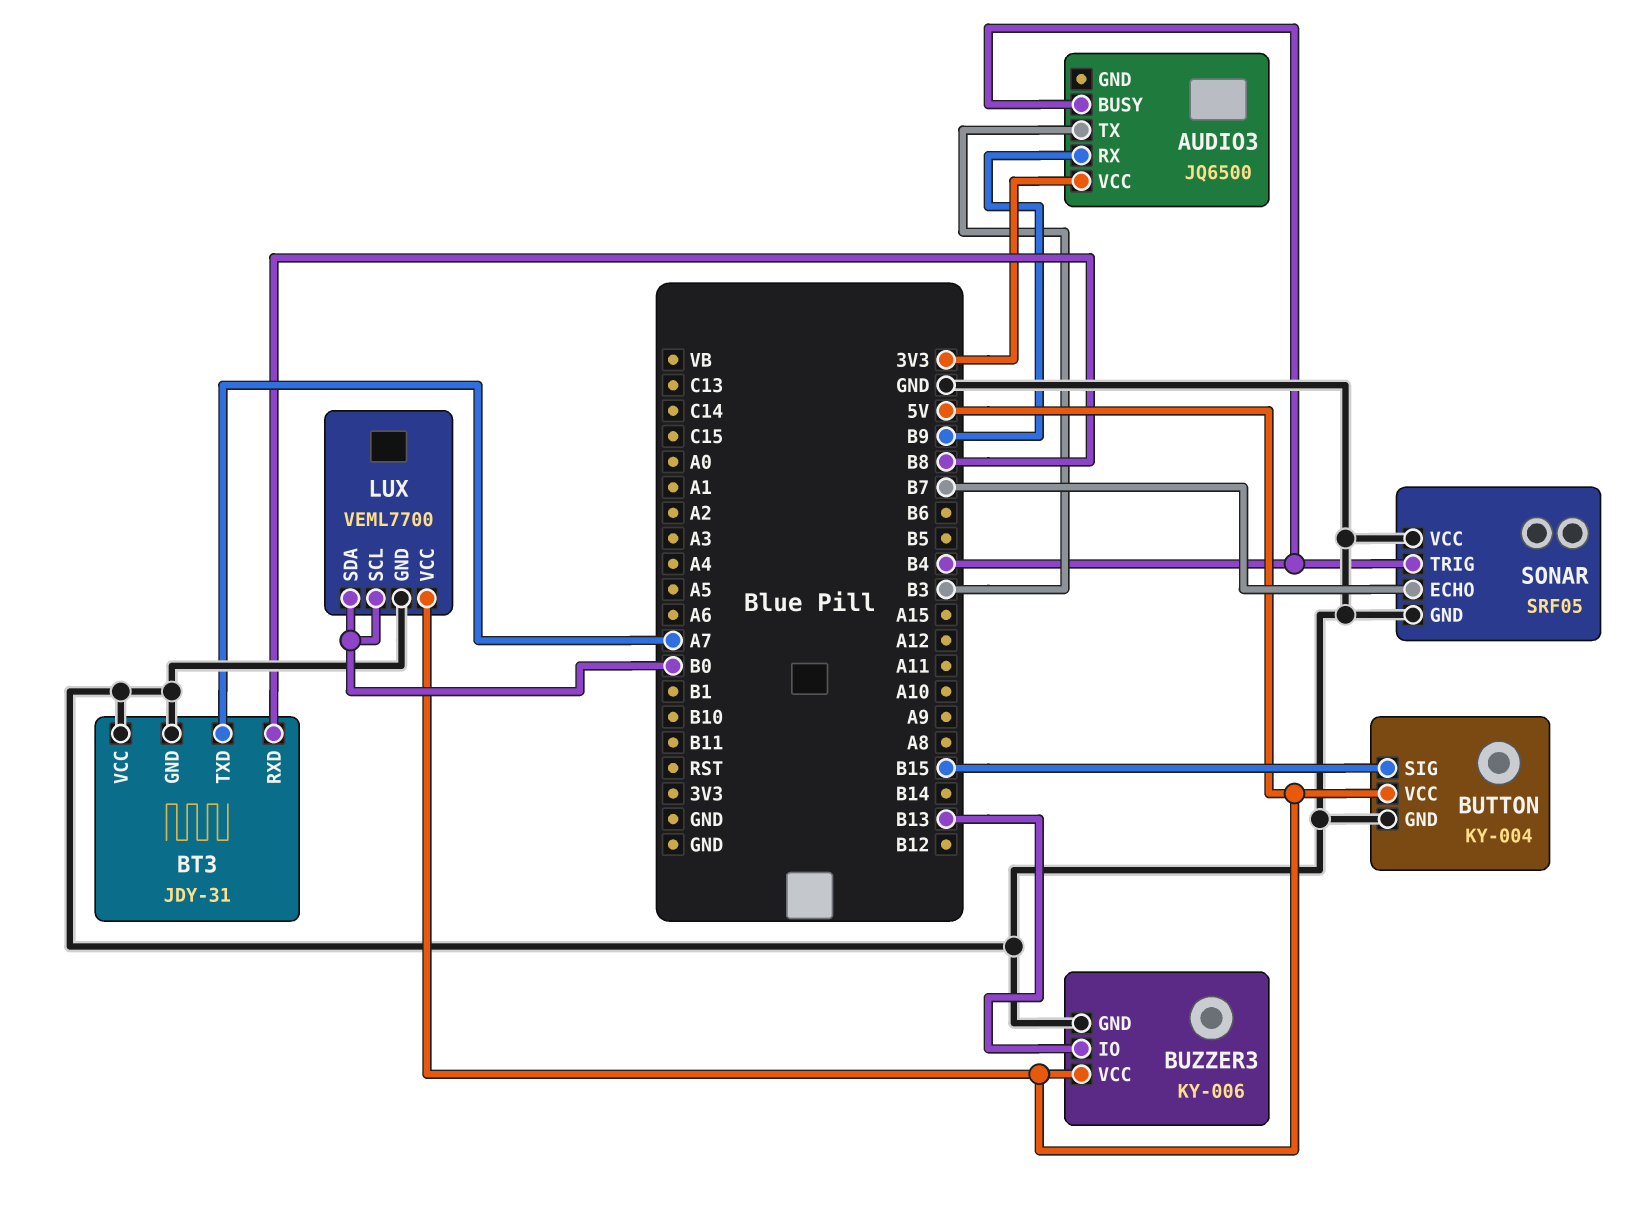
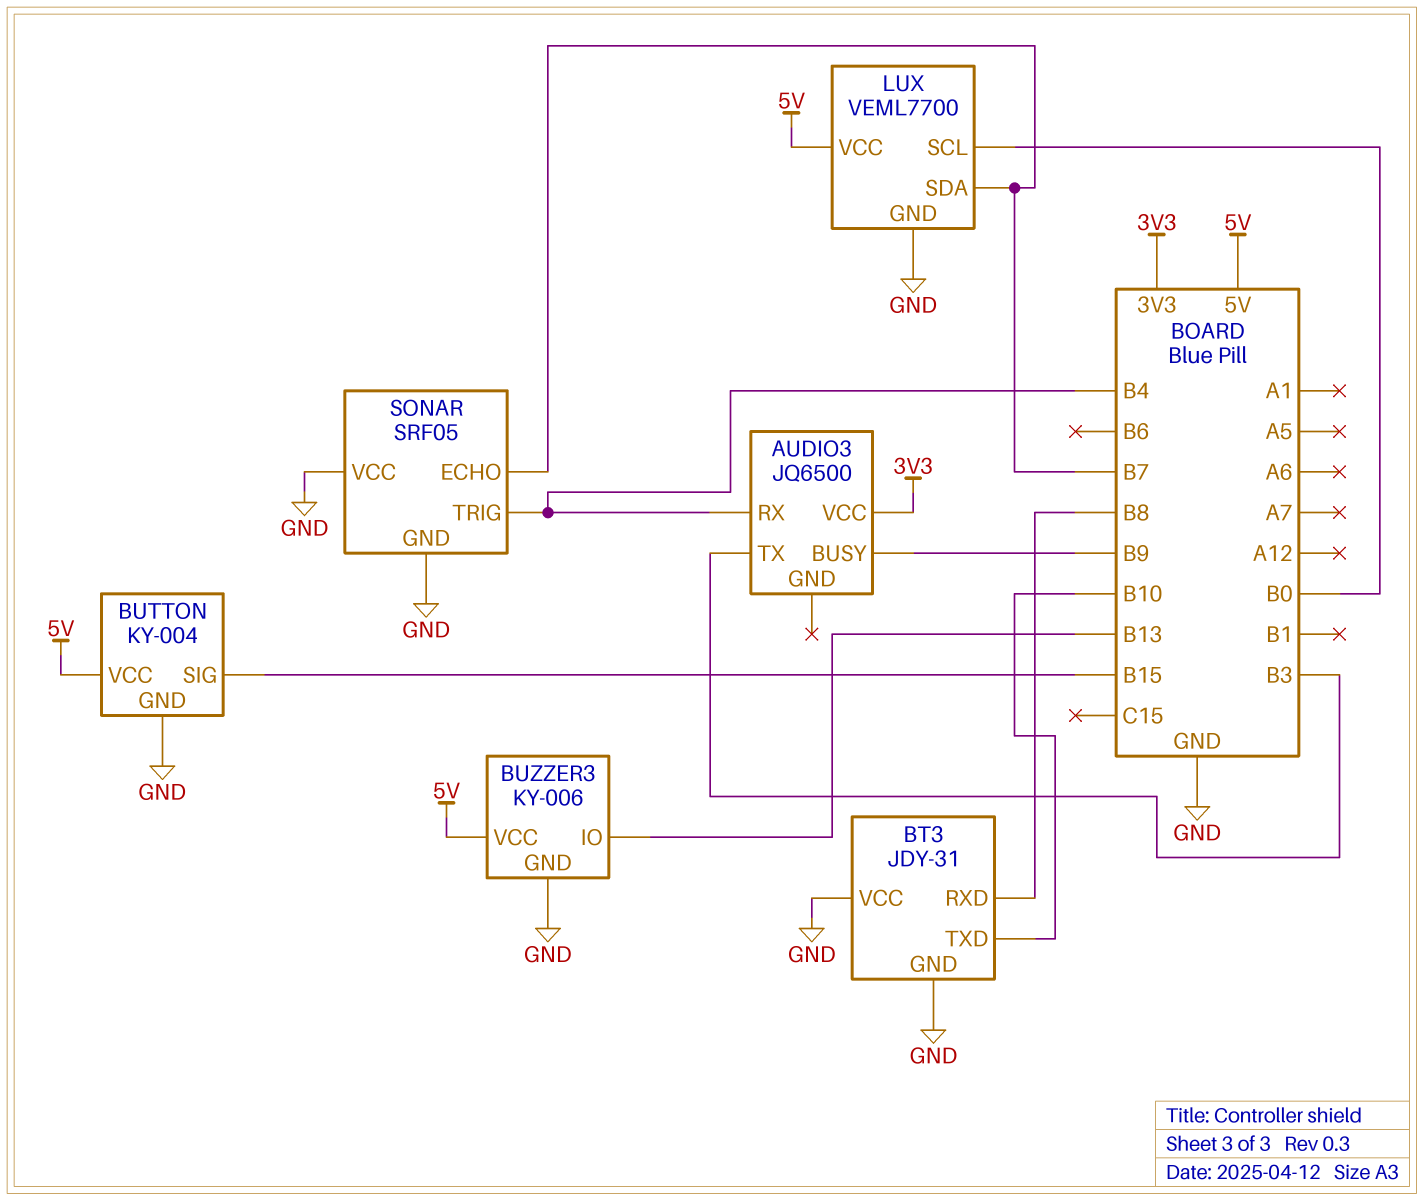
AUDIO3 pin BUSY: B4 -> B9
AUDIO3 pin RX: B9 -> B4
BT3 pin TXD: A7 -> B10
LUX pin SDA: B0 -> B7

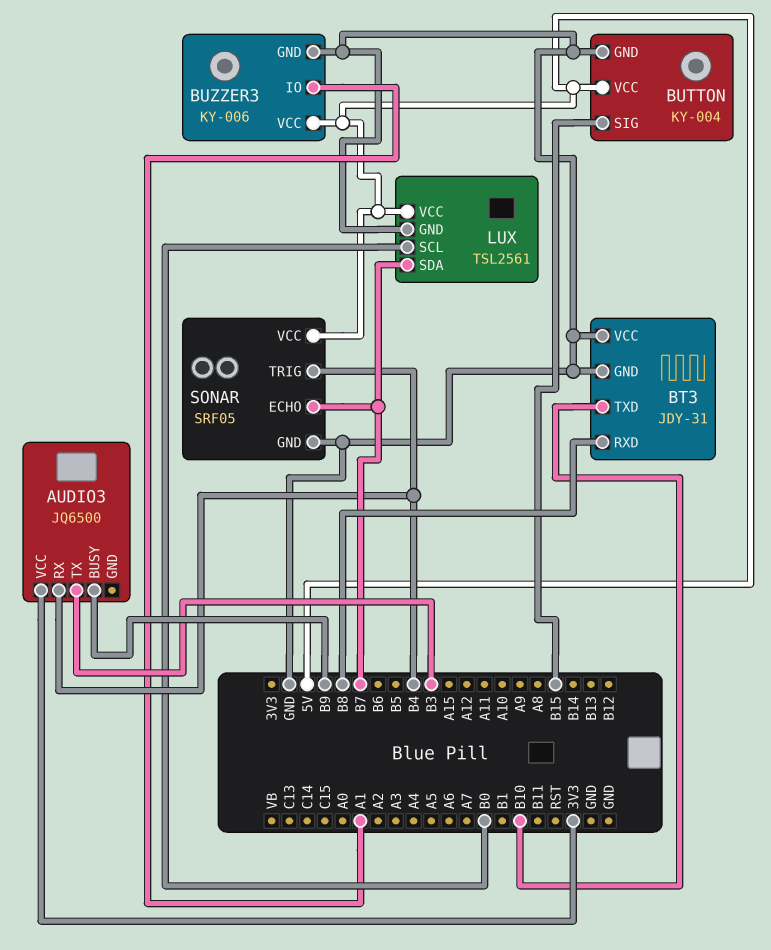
BUZZER3 pin IO: B13 -> A1
LUX: VEML7700 -> TSL2561
SONAR pin VCC: GND -> 5V

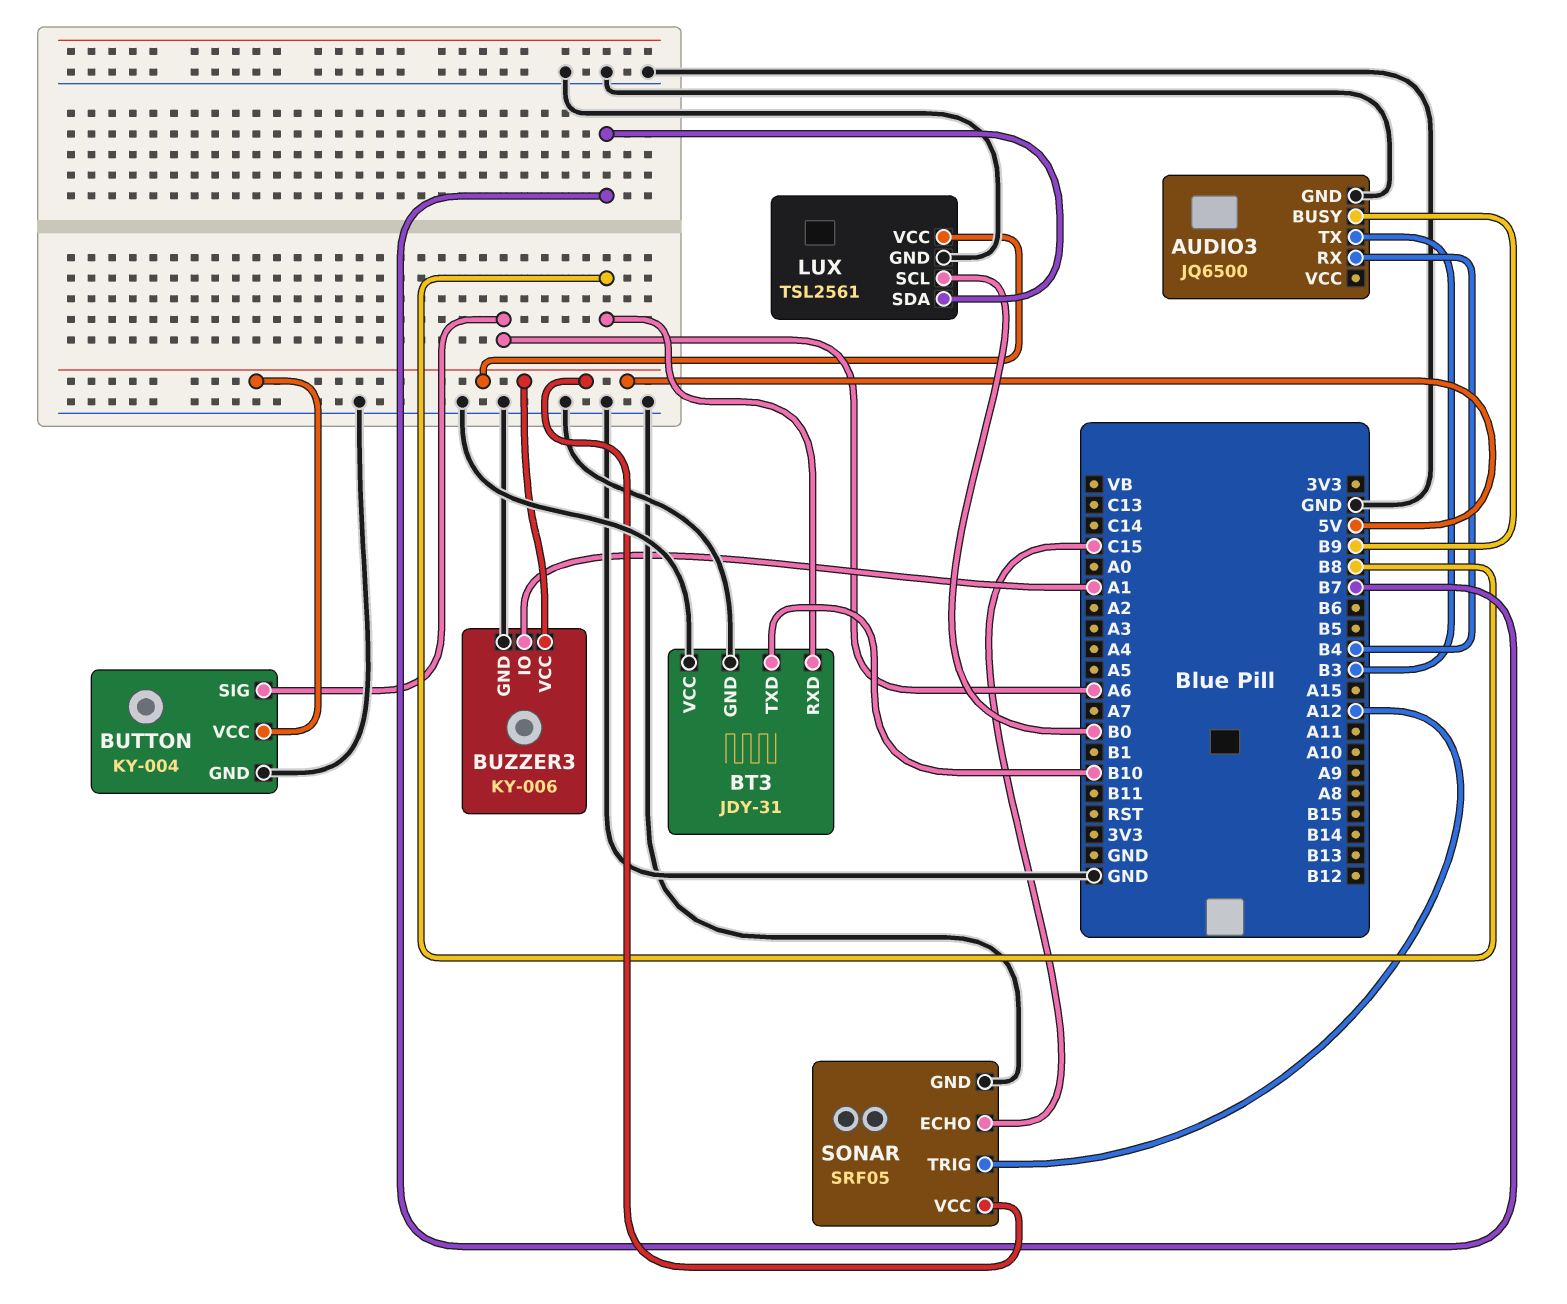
AUDIO3 pin GND: none -> GND
AUDIO3 pin VCC: 3V3 -> none
BUTTON pin SIG: B15 -> A6
SONAR pin ECHO: B7 -> C15
SONAR pin TRIG: B4 -> A12

